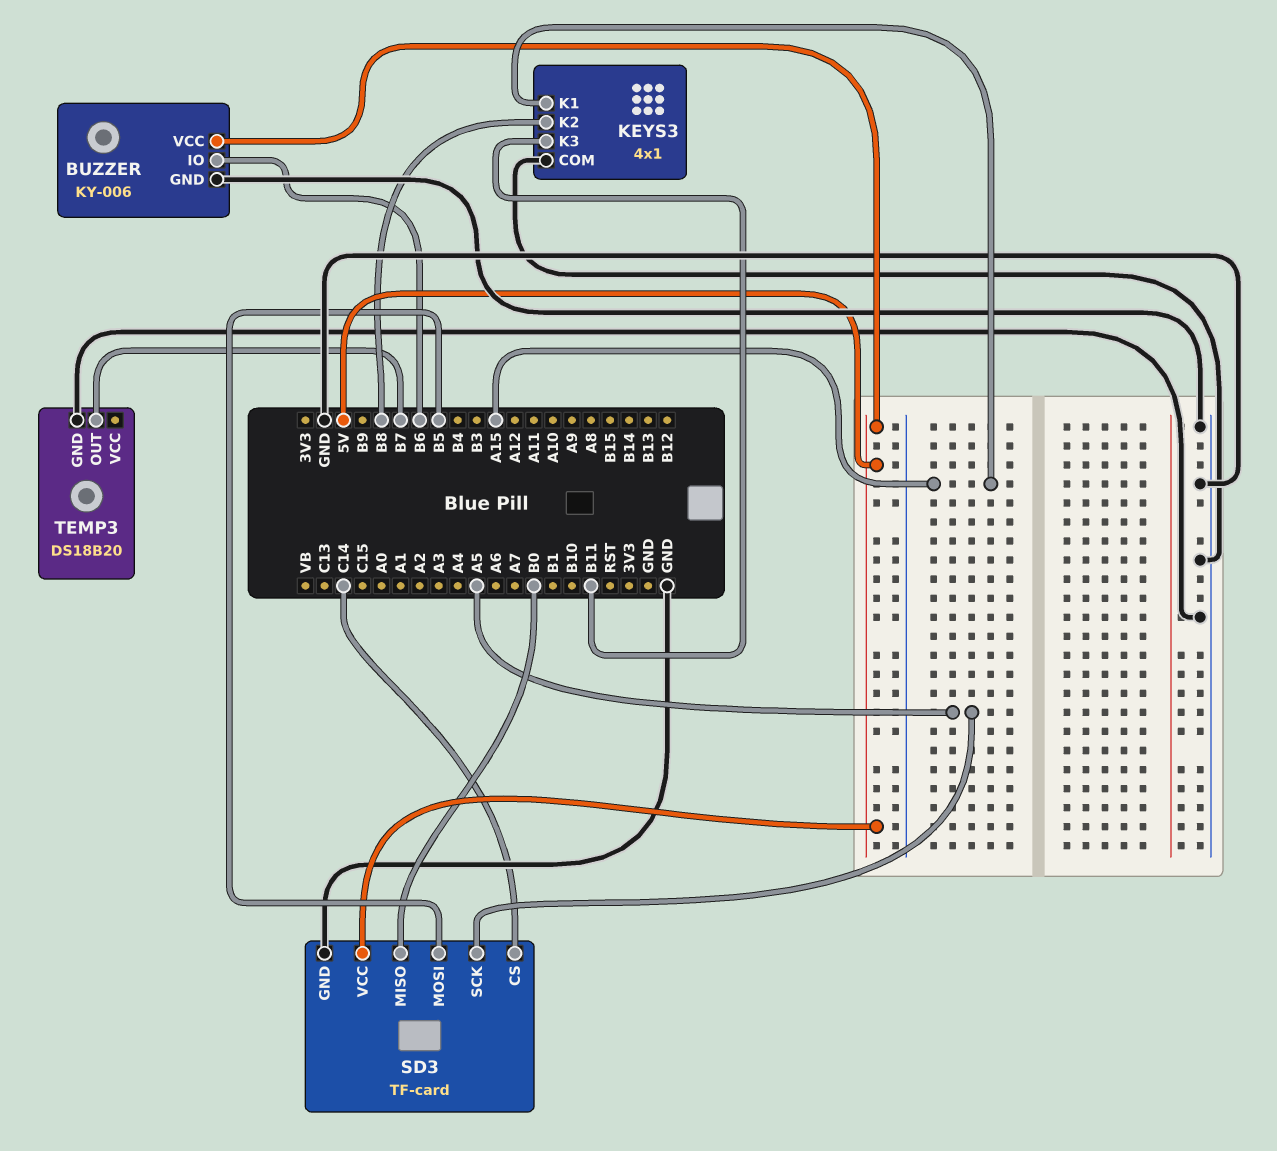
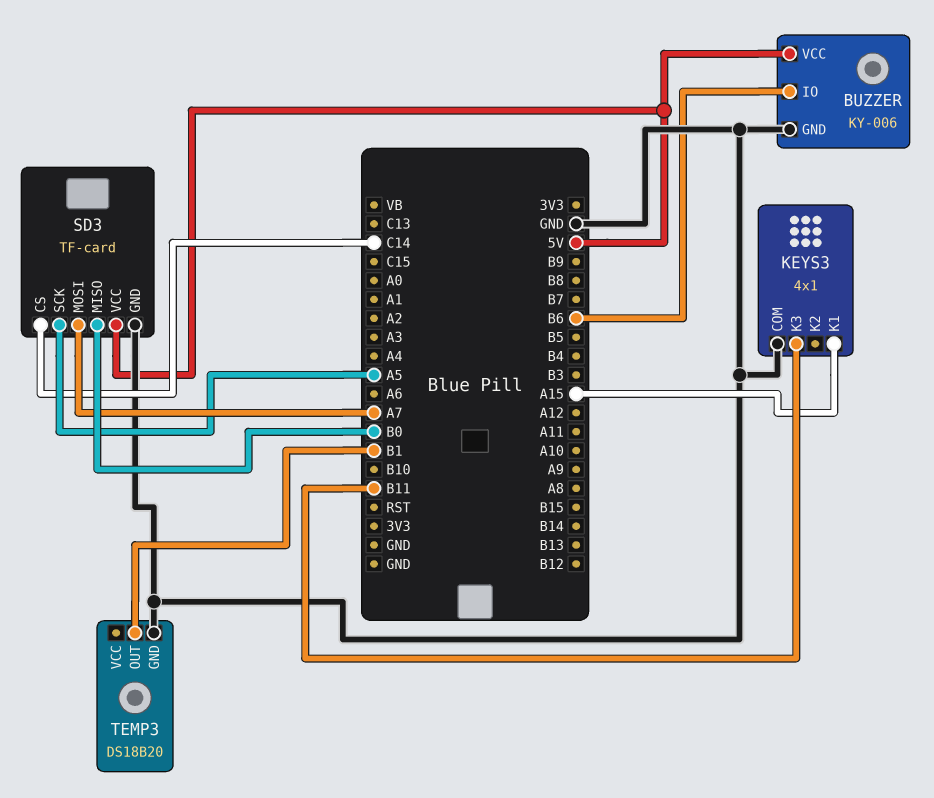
KEYS3 pin K2: B8 -> none
SD3 pin MOSI: B5 -> A7
TEMP3 pin OUT: B7 -> B1

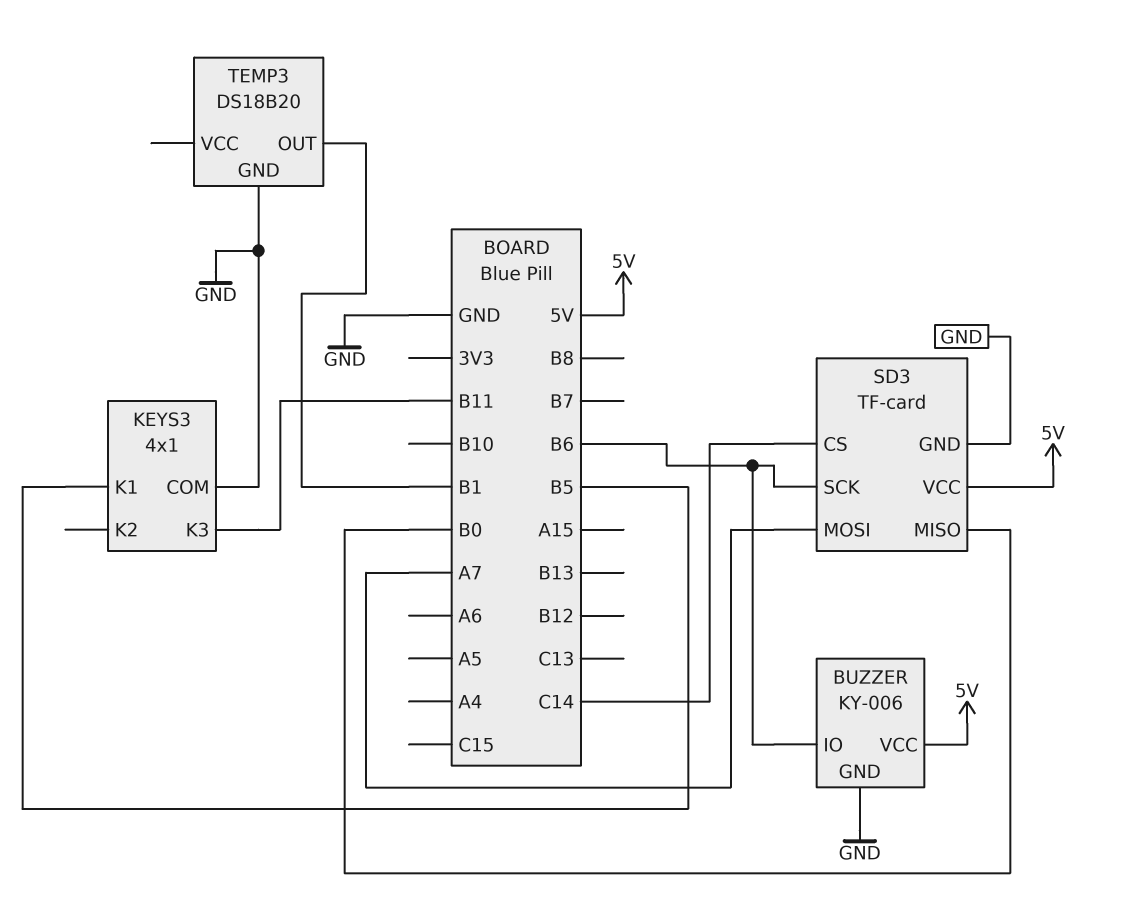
KEYS3 pin K1: A15 -> B5
SD3 pin SCK: A5 -> B6

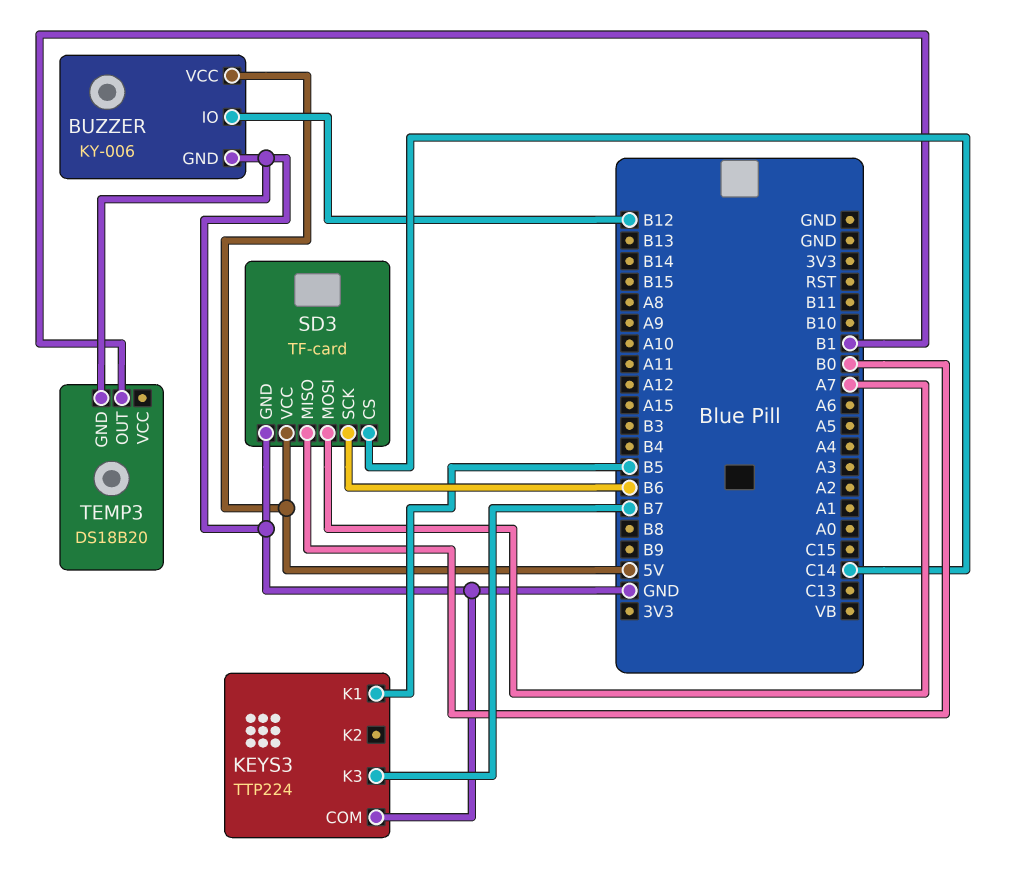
BUZZER pin IO: B6 -> B12
KEYS3: 4x1 -> TTP224
KEYS3 pin K3: B11 -> B7

